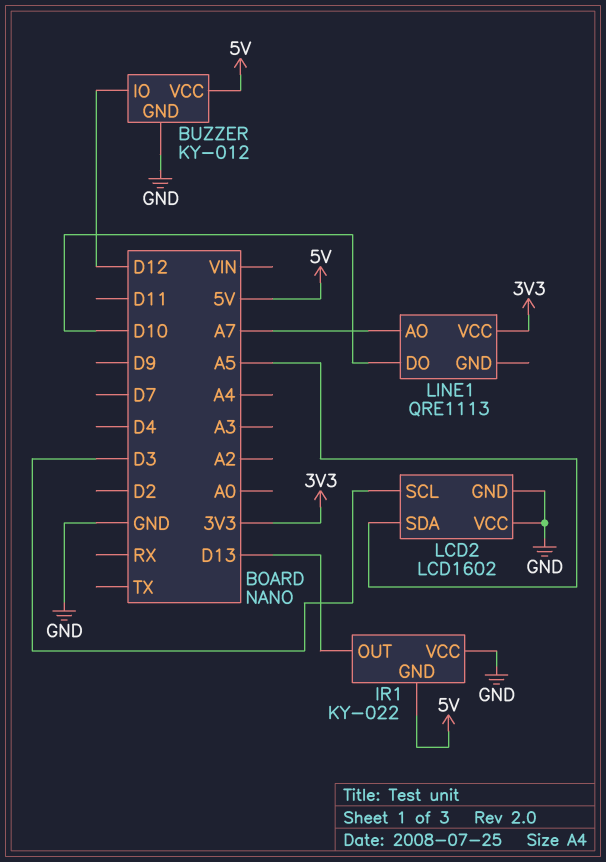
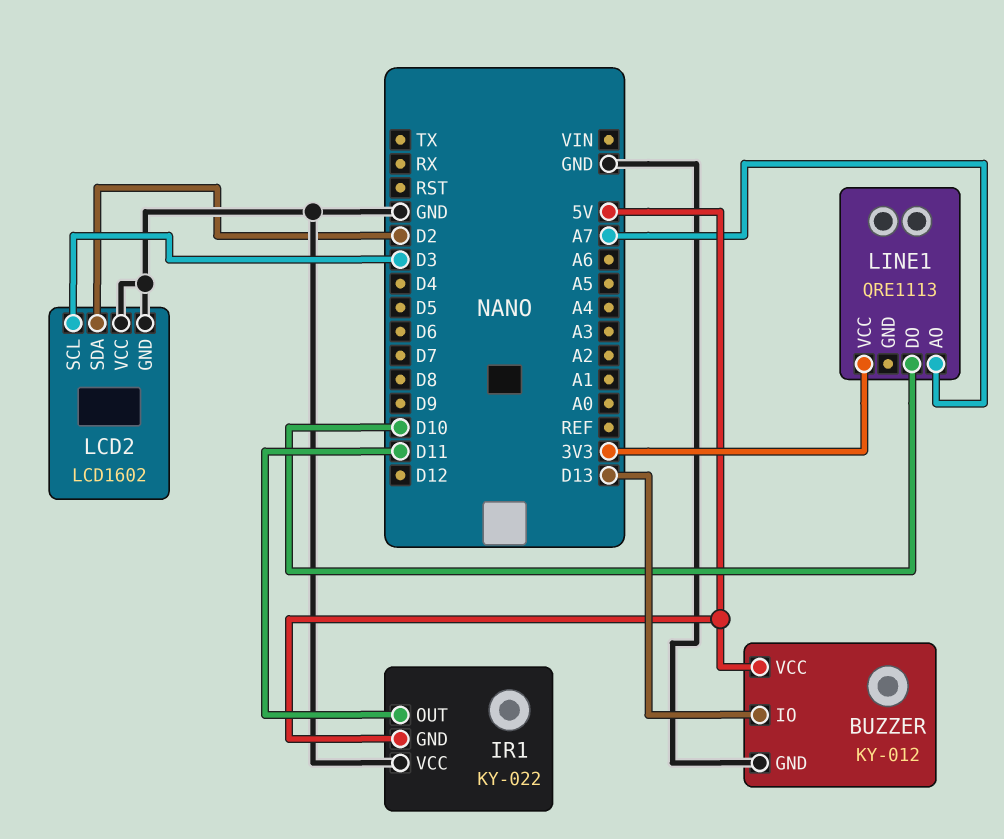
BUZZER pin IO: D12 -> D13
IR1 pin OUT: D13 -> D11
LCD2 pin SDA: A5 -> D2

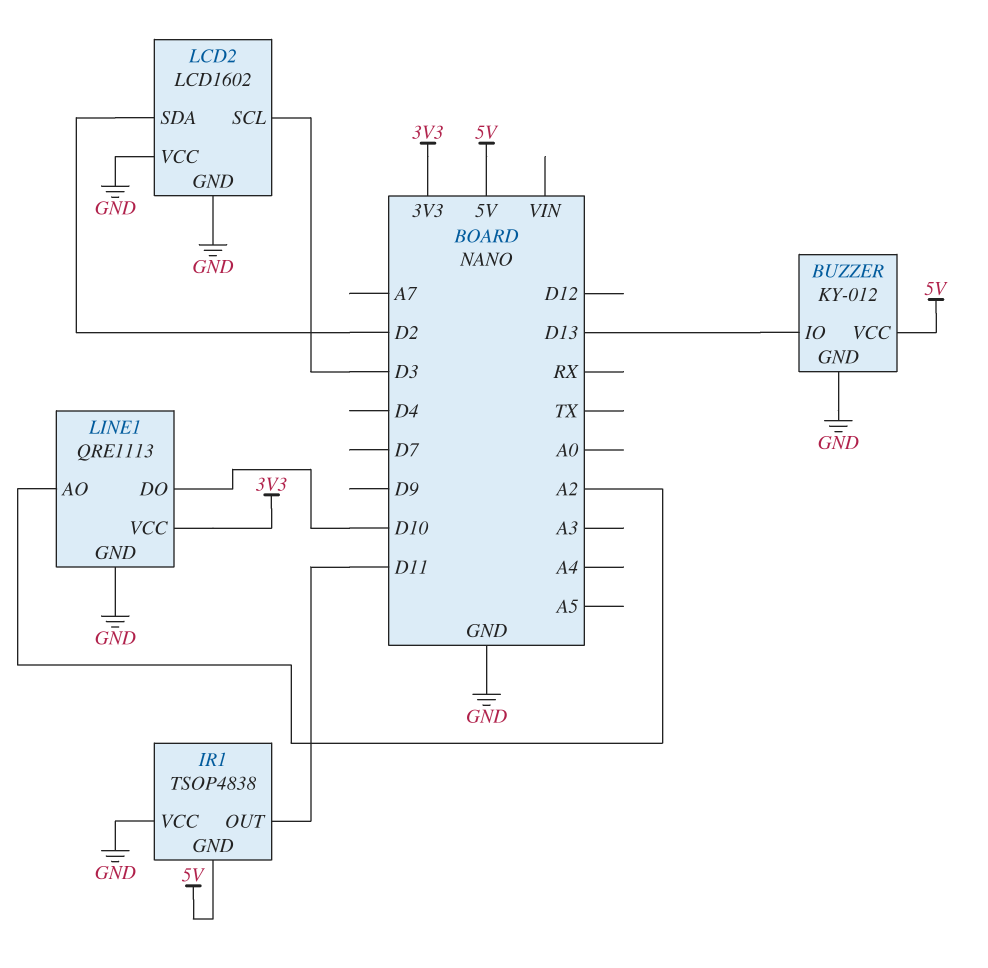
IR1: KY-022 -> TSOP4838
LINE1 pin AO: A7 -> A2
LINE1 pin GND: none -> GND

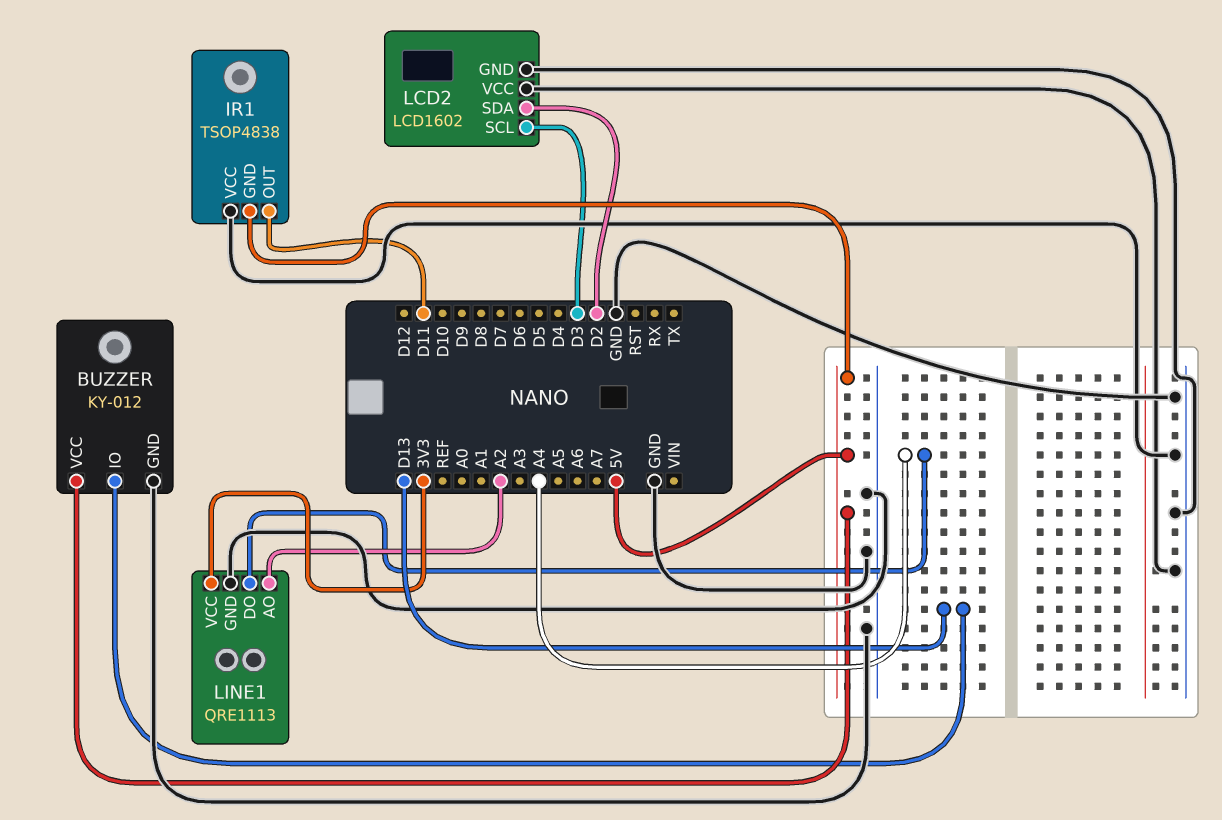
LINE1 pin DO: D10 -> A4

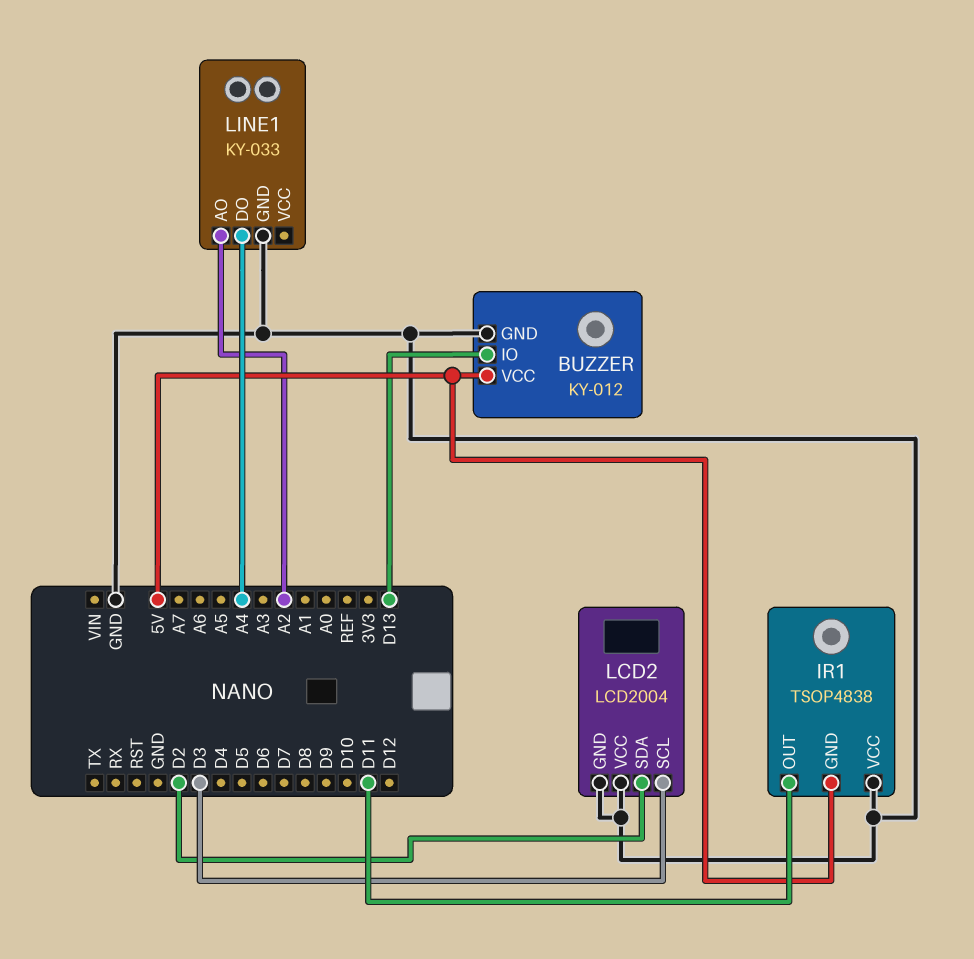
LCD2: LCD1602 -> LCD2004
LINE1: QRE1113 -> KY-033
LINE1 pin VCC: 3V3 -> none

